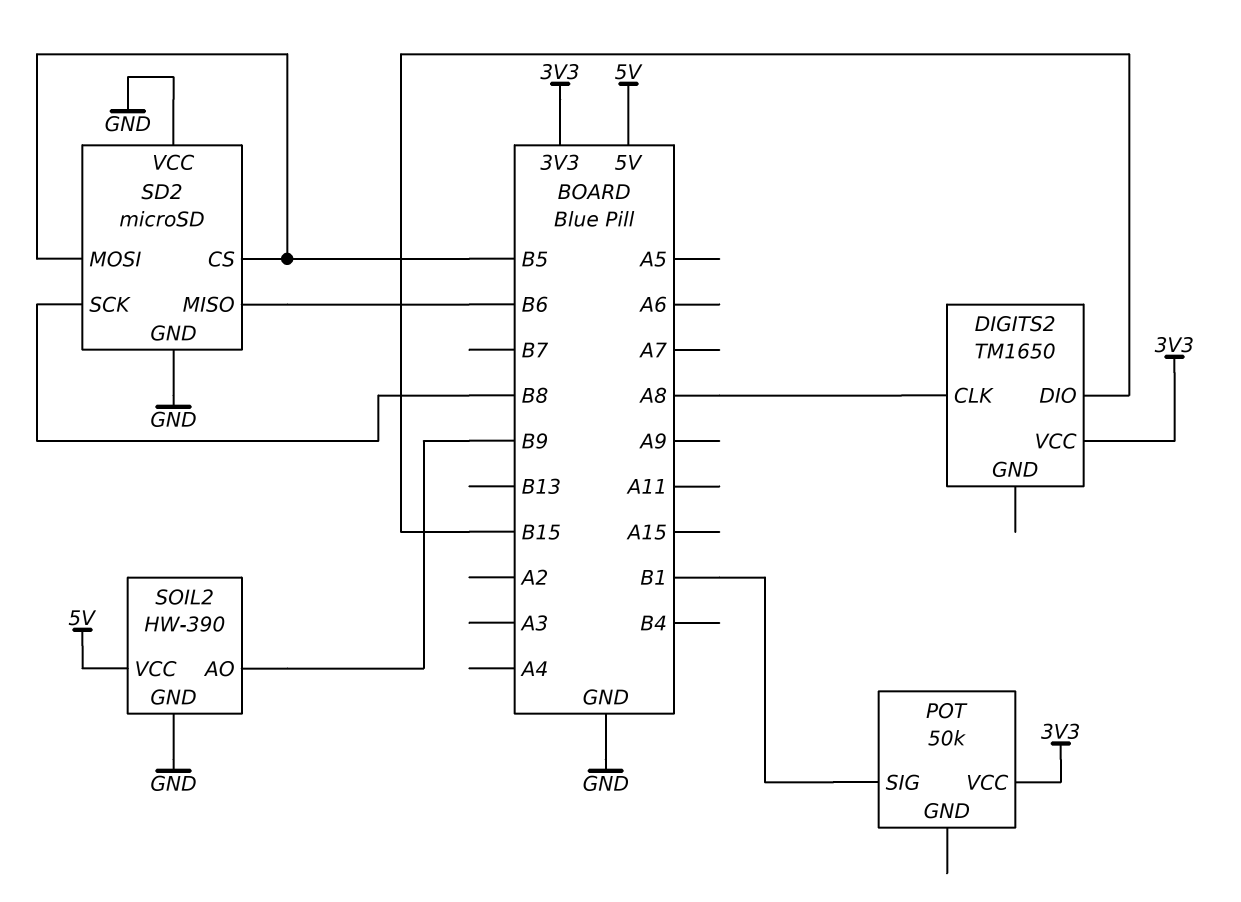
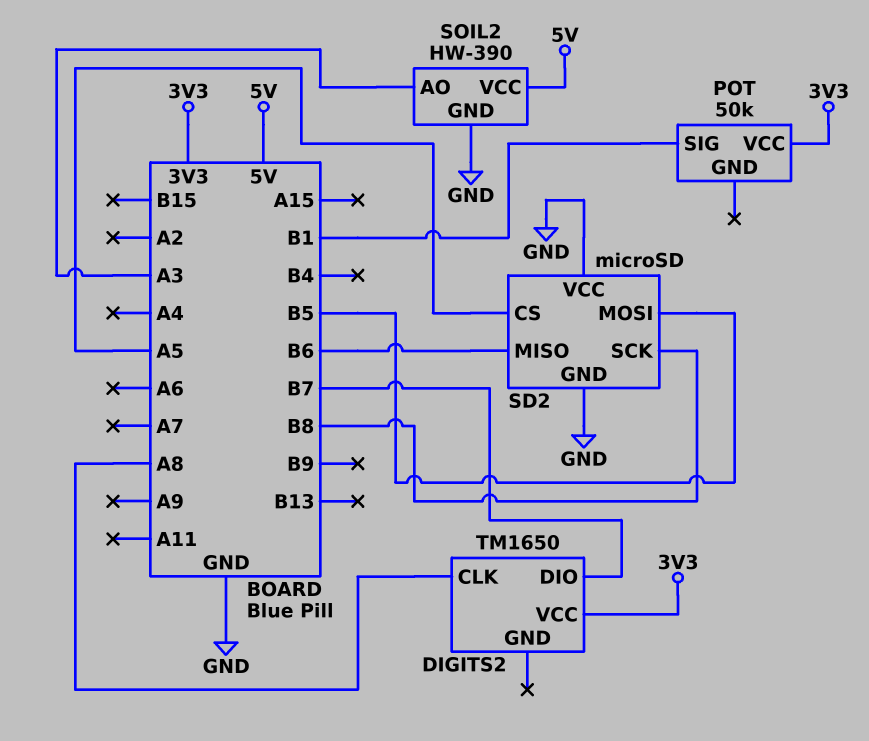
DIGITS2 pin DIO: B15 -> B7
SD2 pin CS: B5 -> A5
SOIL2 pin AO: B9 -> A3

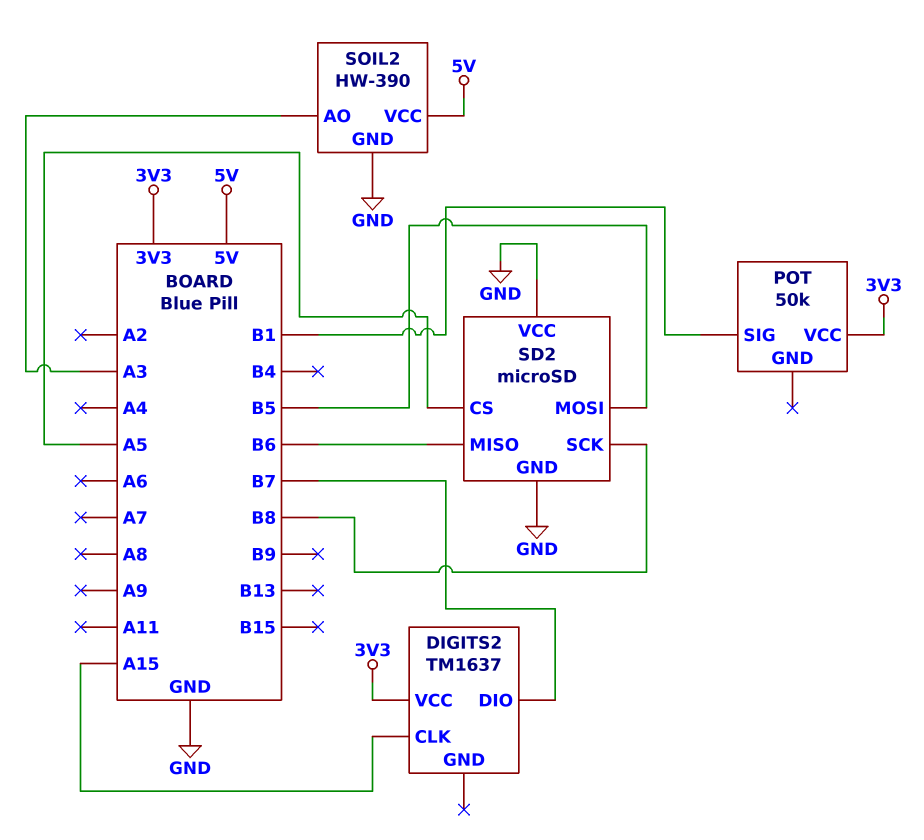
DIGITS2: TM1650 -> TM1637
DIGITS2 pin CLK: A8 -> A15

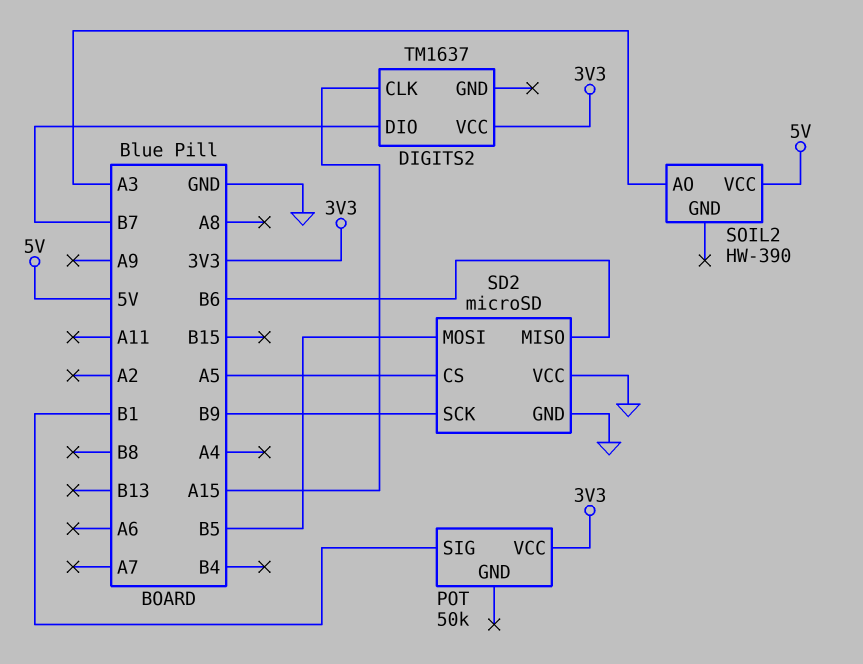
SD2 pin SCK: B8 -> B9
SOIL2 pin GND: GND -> none

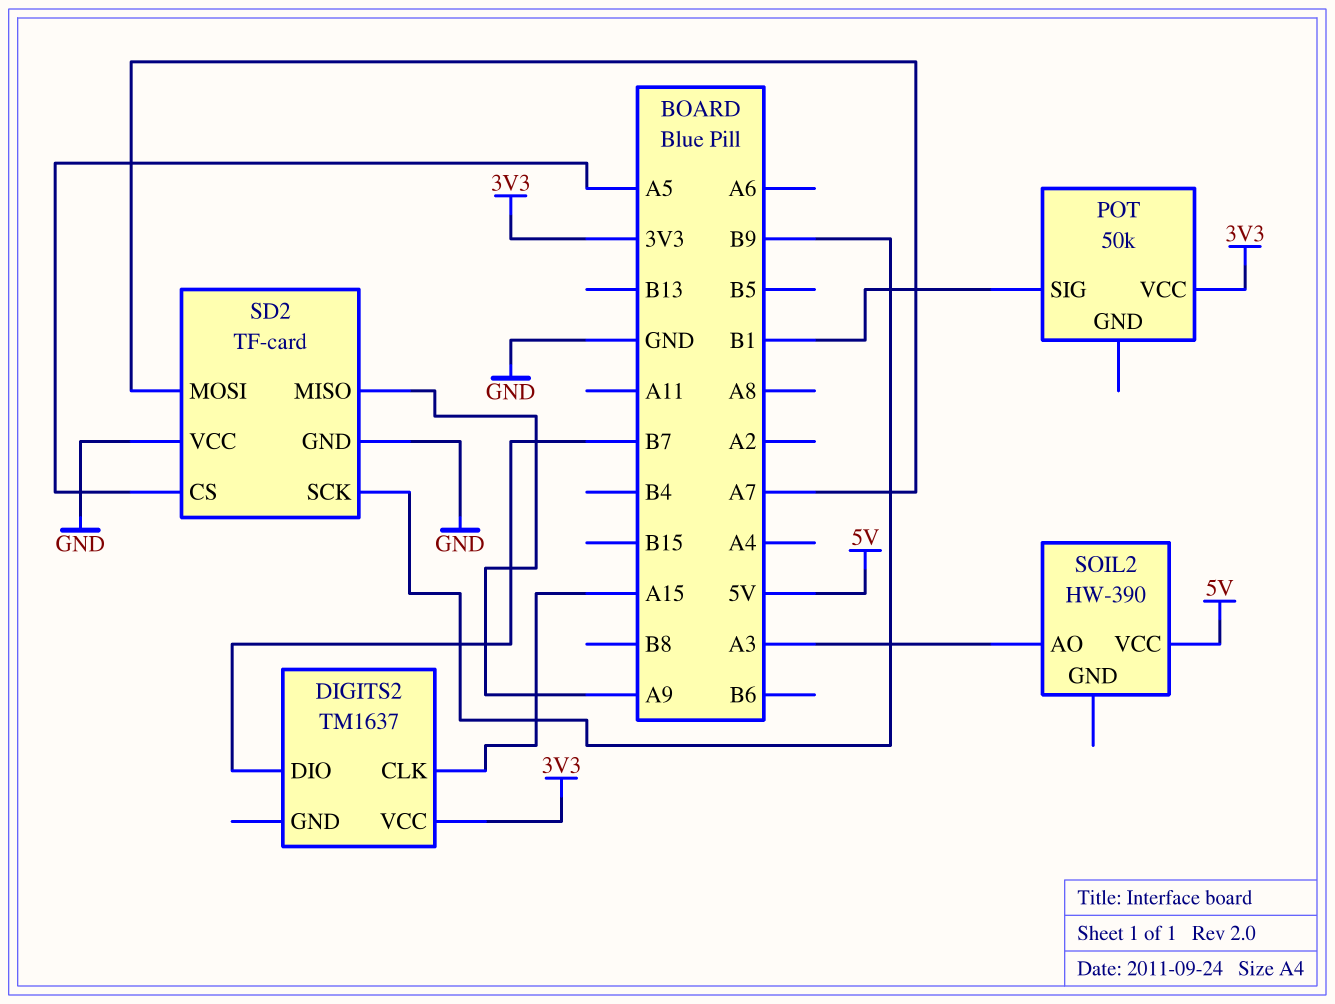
SD2: microSD -> TF-card
SD2 pin MISO: B6 -> A9
SD2 pin MOSI: B5 -> A7

